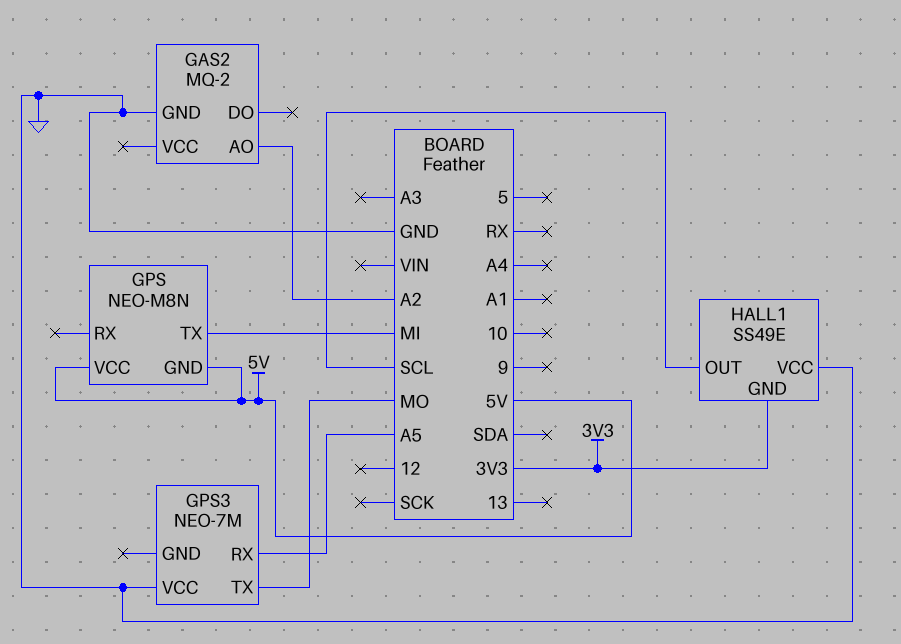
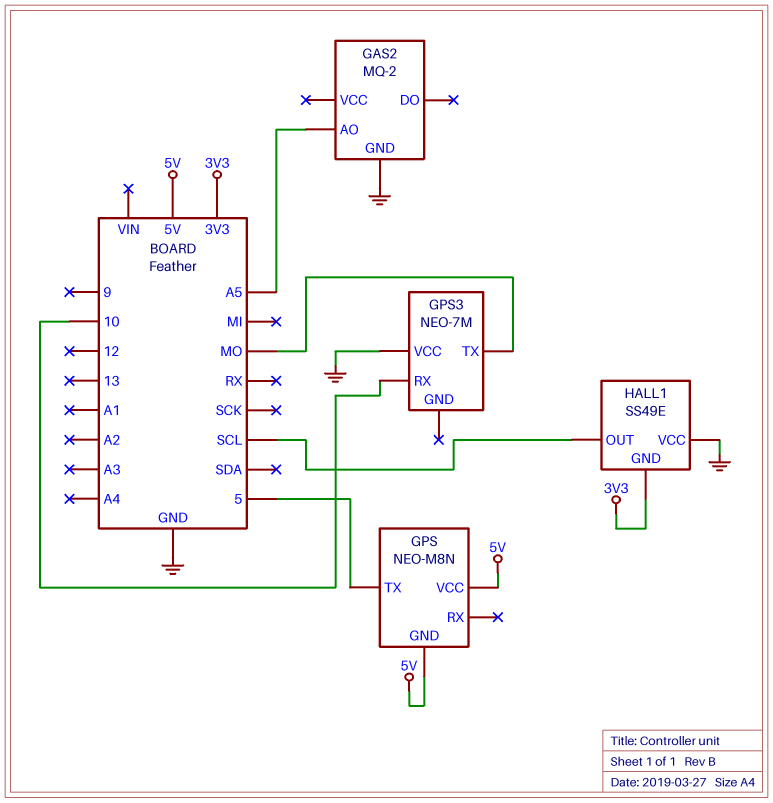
GAS2 pin AO: A2 -> A5
GPS pin TX: MI -> 5
GPS3 pin RX: A5 -> 10

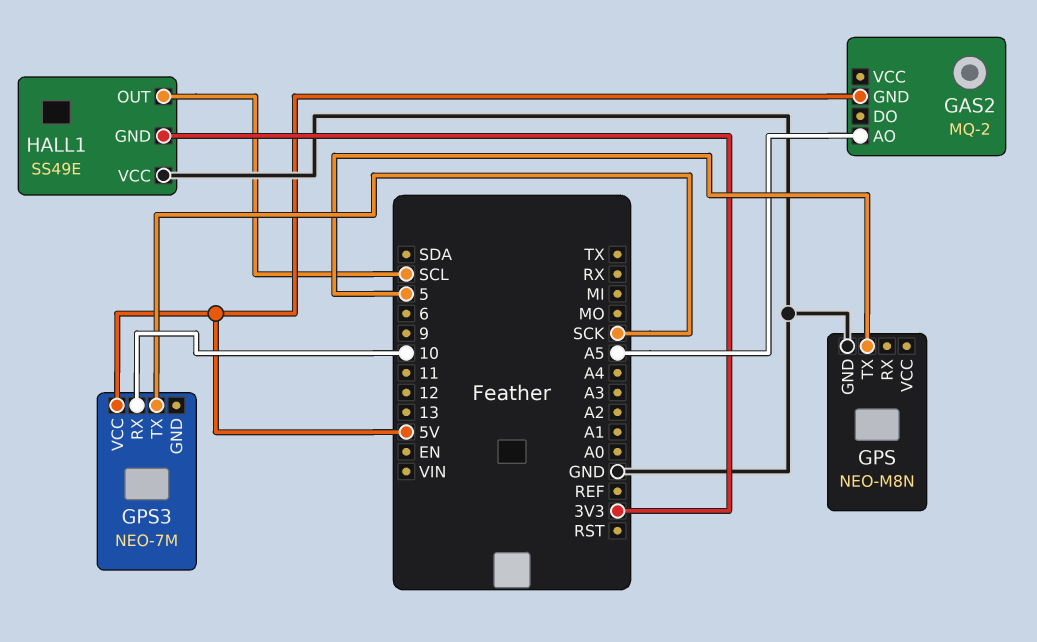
GAS2 pin GND: GND -> 5V
GPS pin GND: 5V -> GND
GPS pin VCC: 5V -> none
GPS3 pin TX: MO -> SCK
GPS3 pin VCC: GND -> 5V

